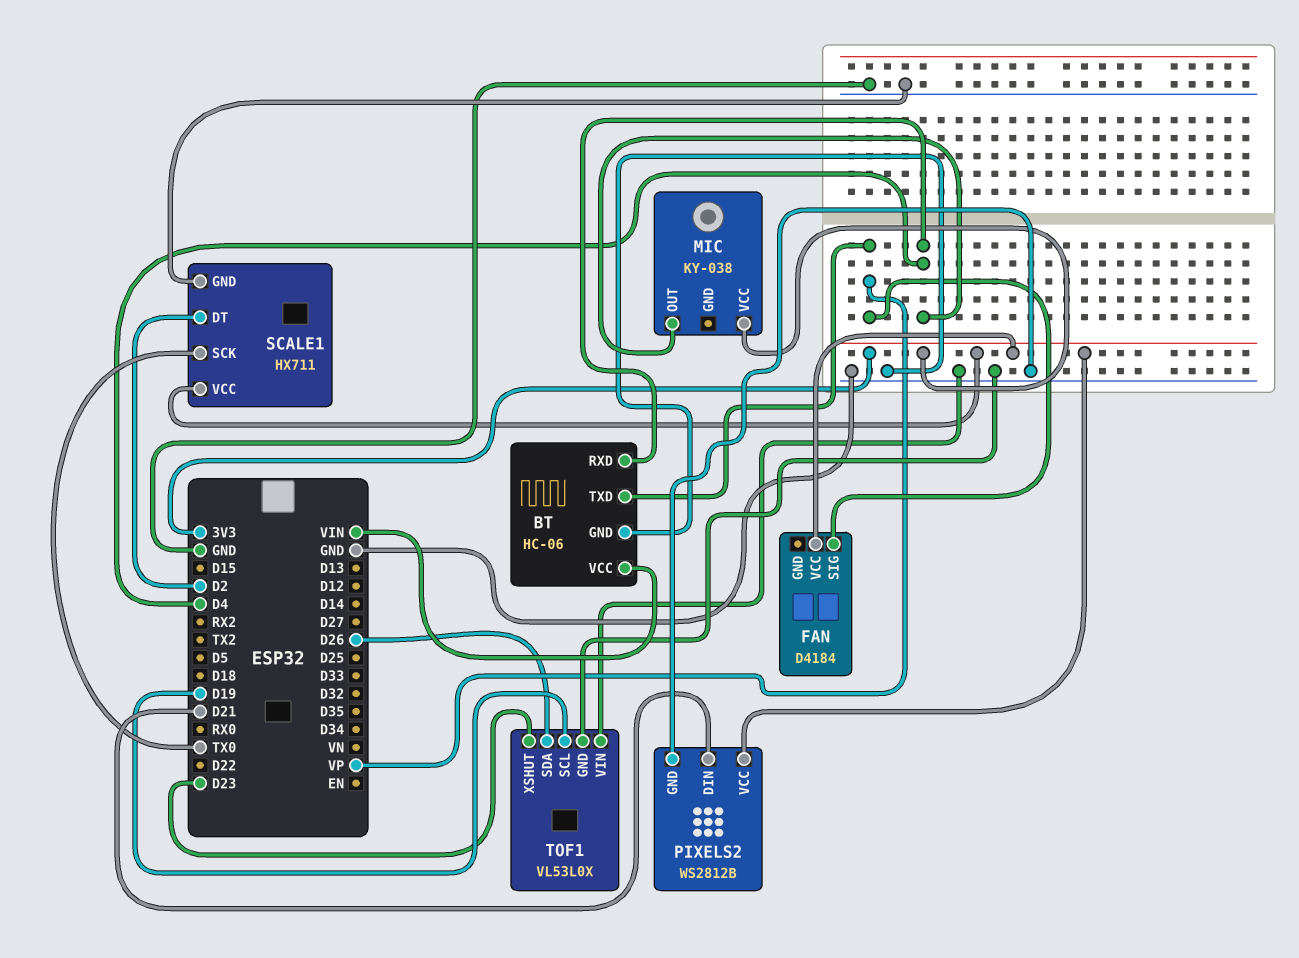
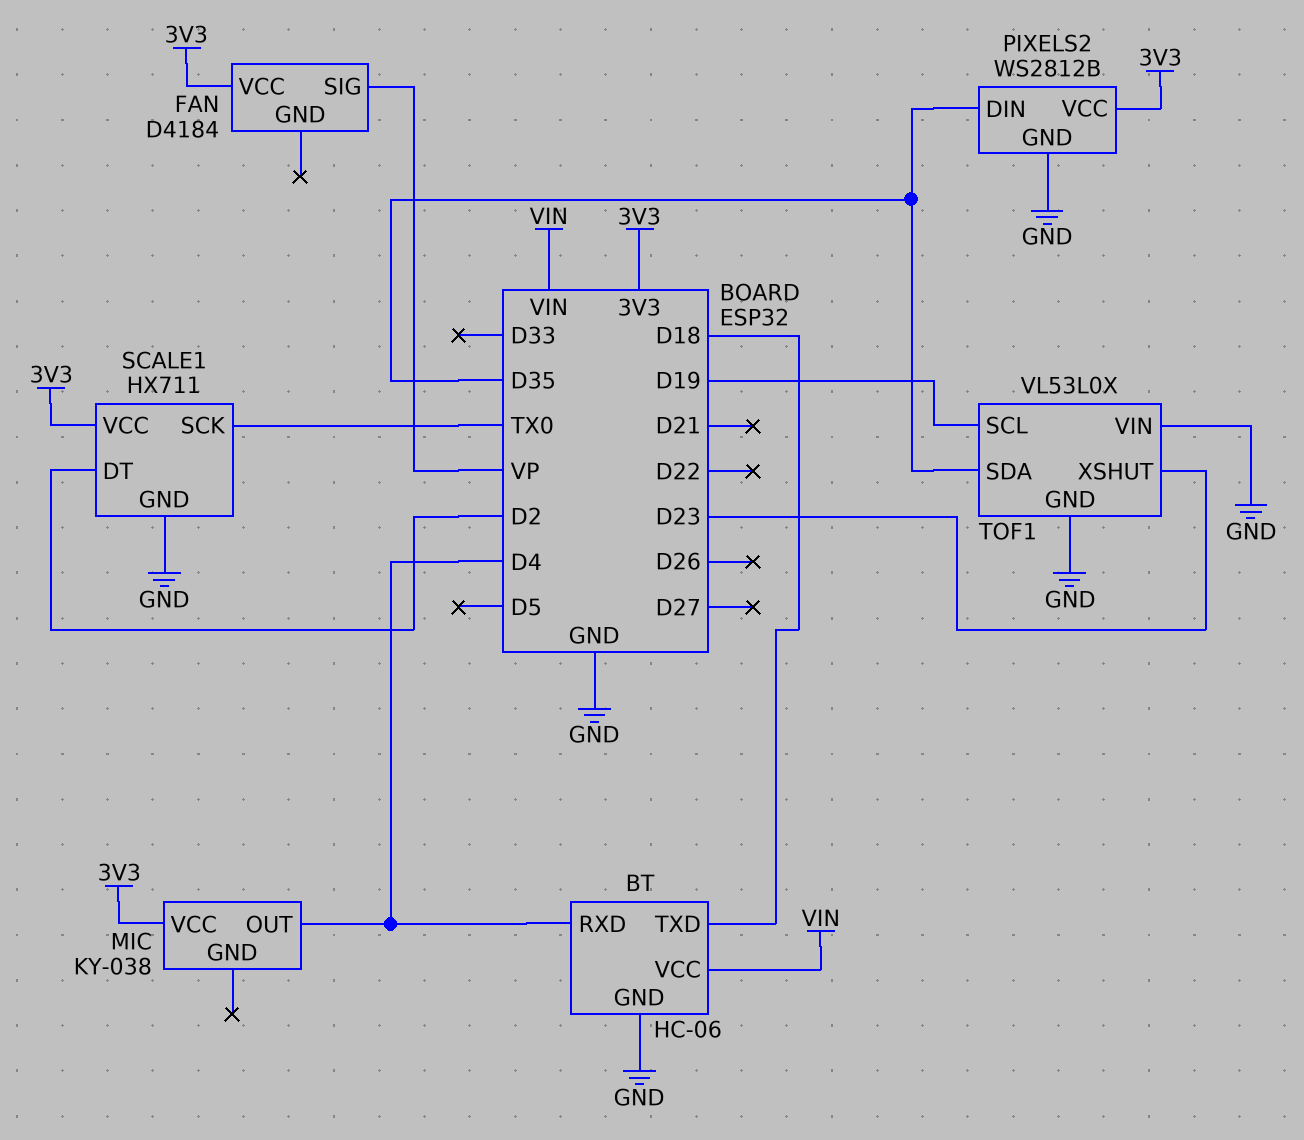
BT pin TXD: VP -> D18
PIXELS2 pin DIN: D21 -> D35
TOF1 pin SDA: D26 -> D35

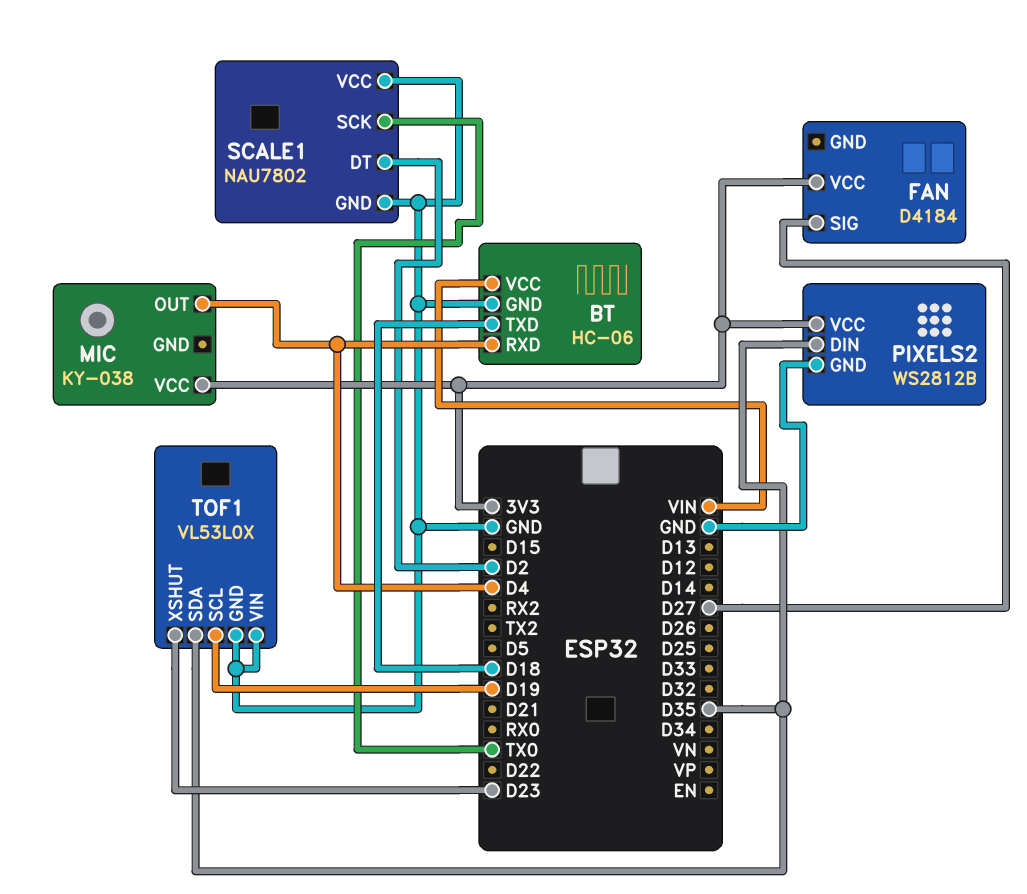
FAN pin SIG: VP -> D27
SCALE1: HX711 -> NAU7802
SCALE1 pin VCC: 3V3 -> GND

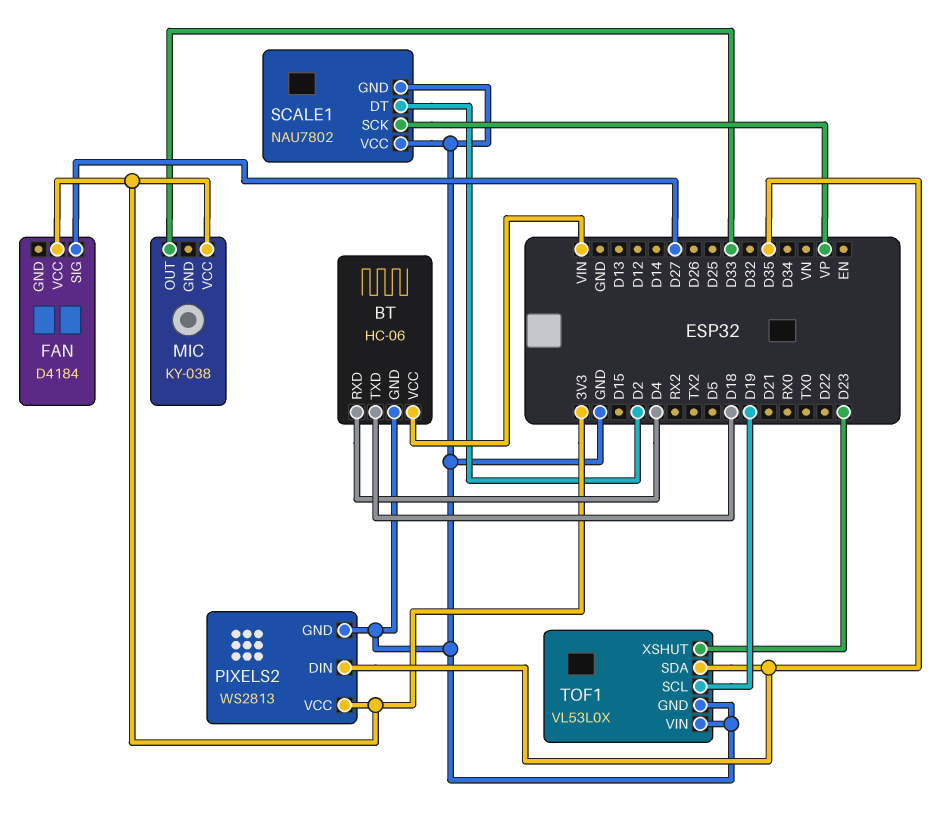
MIC pin OUT: D4 -> D33
PIXELS2: WS2812B -> WS2813
SCALE1 pin SCK: TX0 -> VP

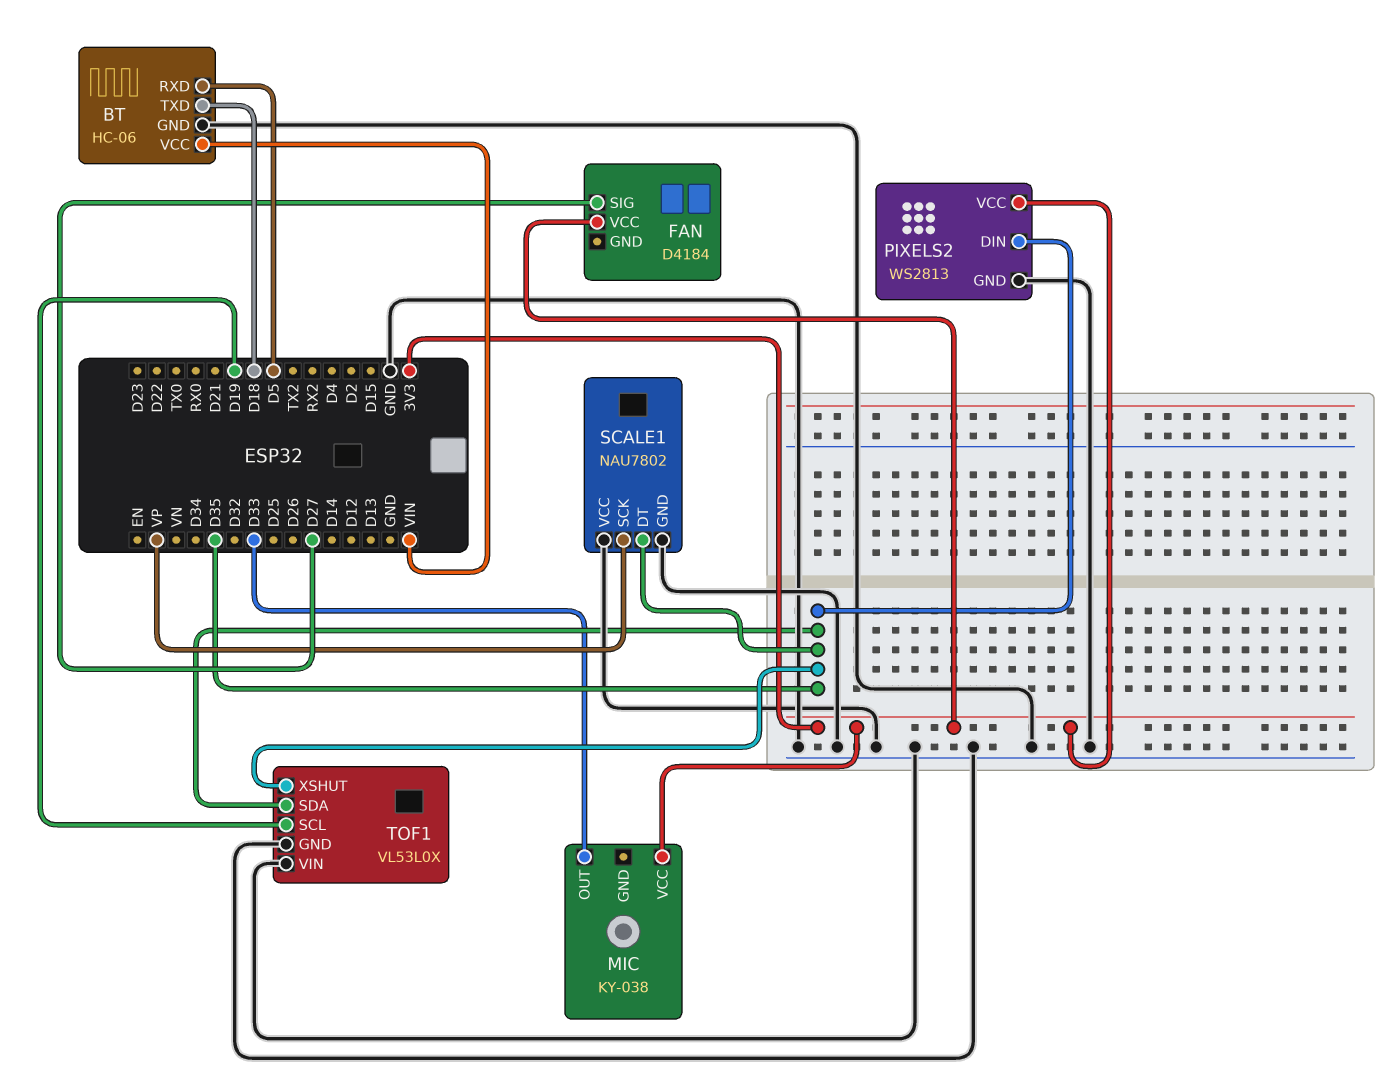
BT pin RXD: D4 -> D5
SCALE1 pin DT: D2 -> D35
TOF1 pin XSHUT: D23 -> D35

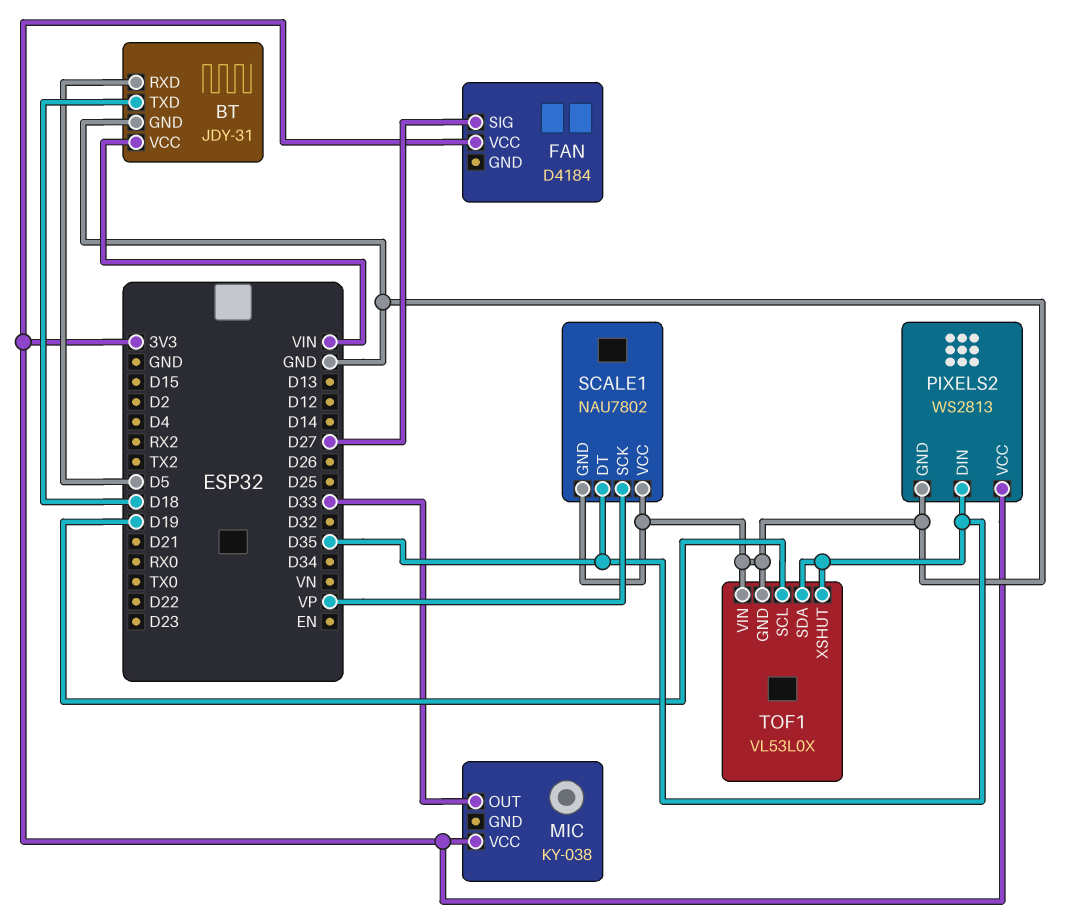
BT: HC-06 -> JDY-31

